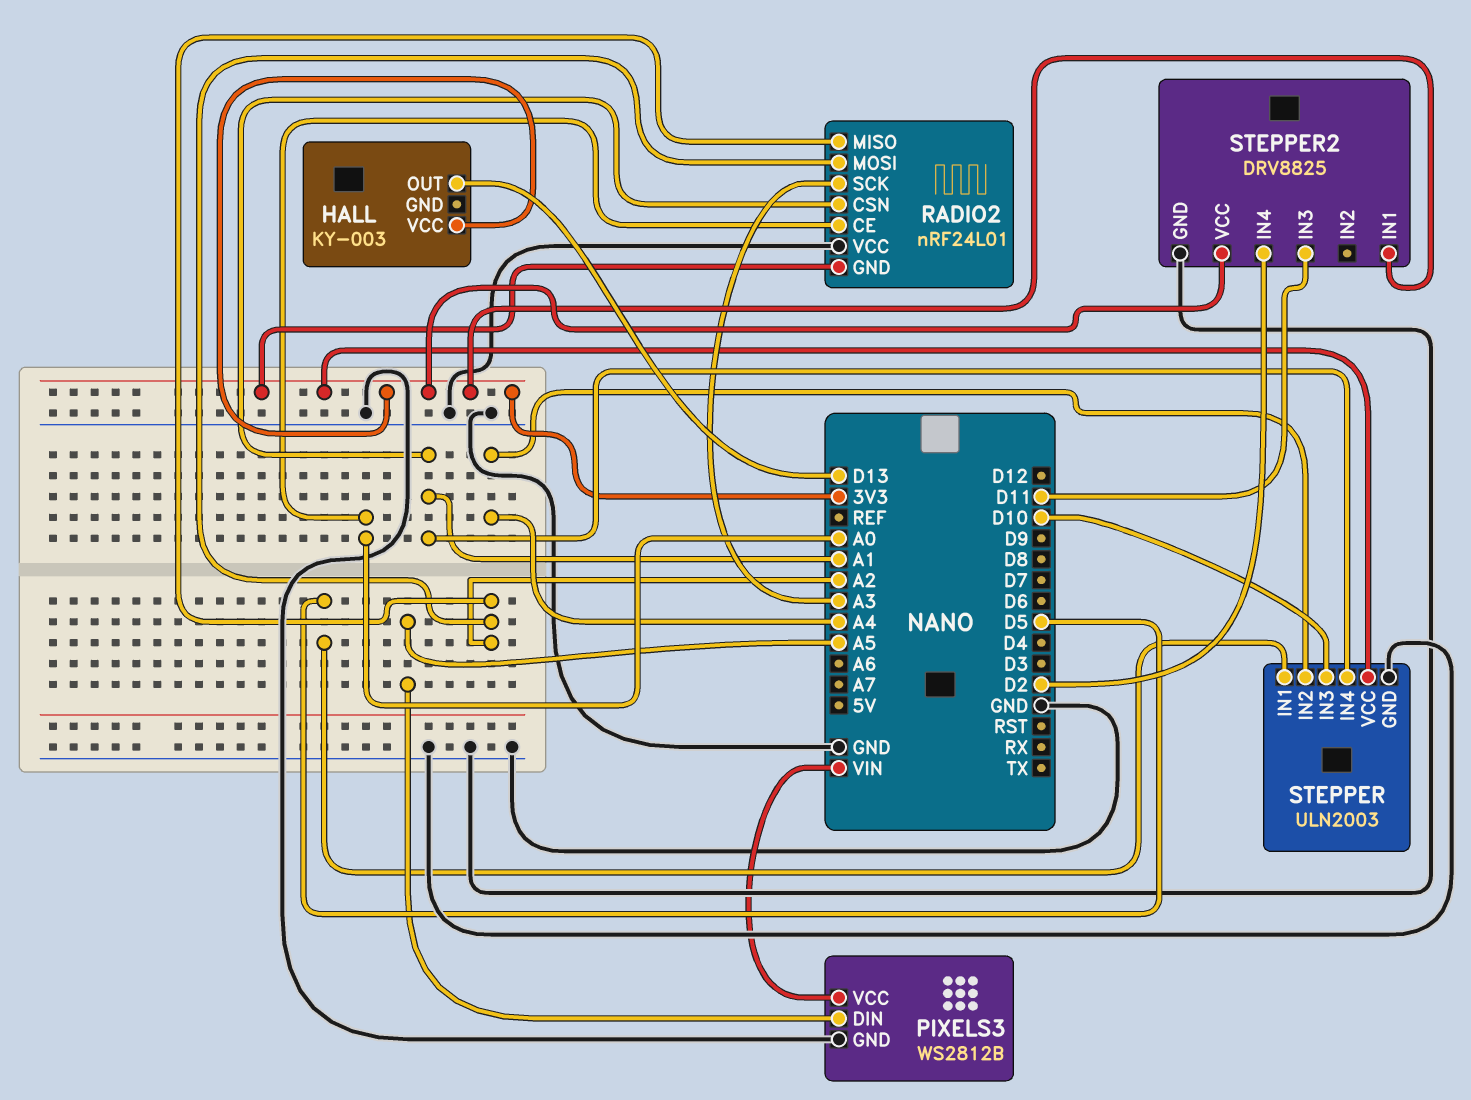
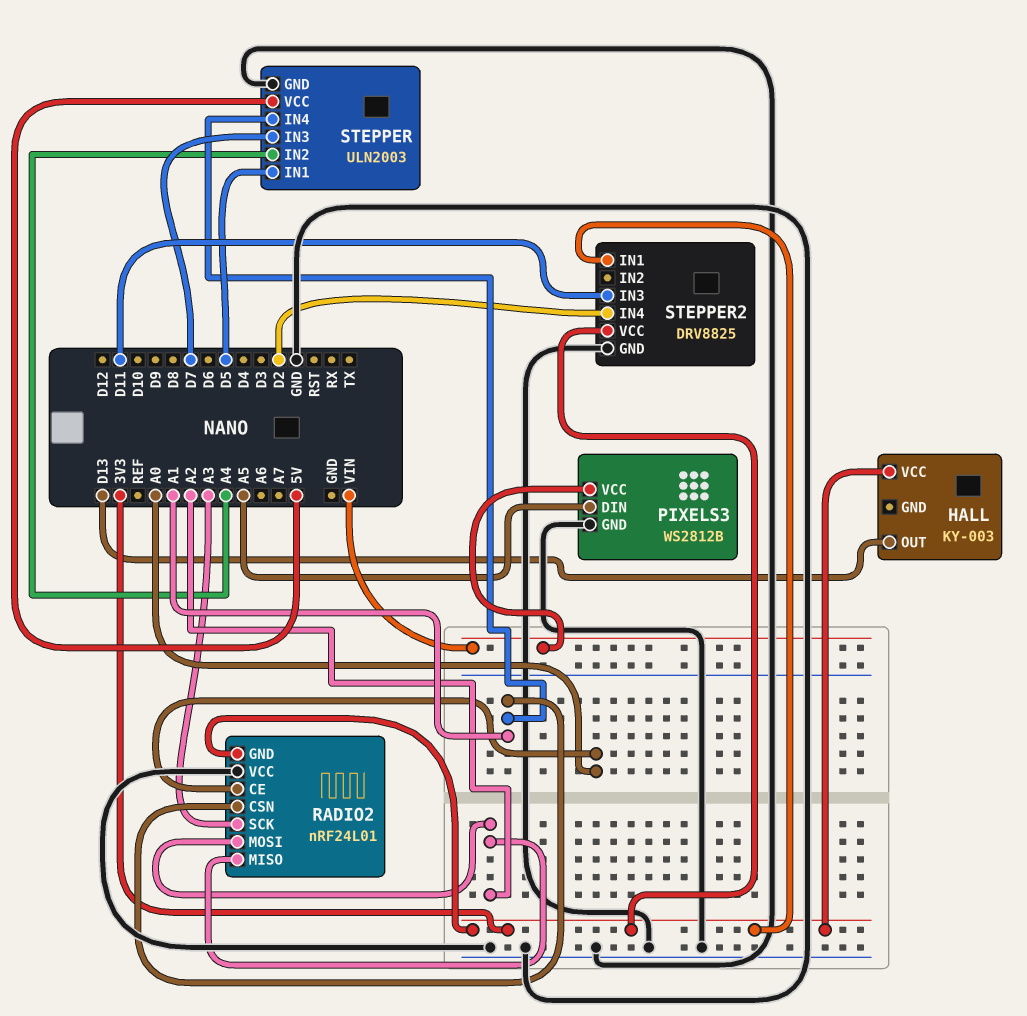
STEPPER pin IN3: D10 -> D7
STEPPER pin VCC: 3V3 -> 5V

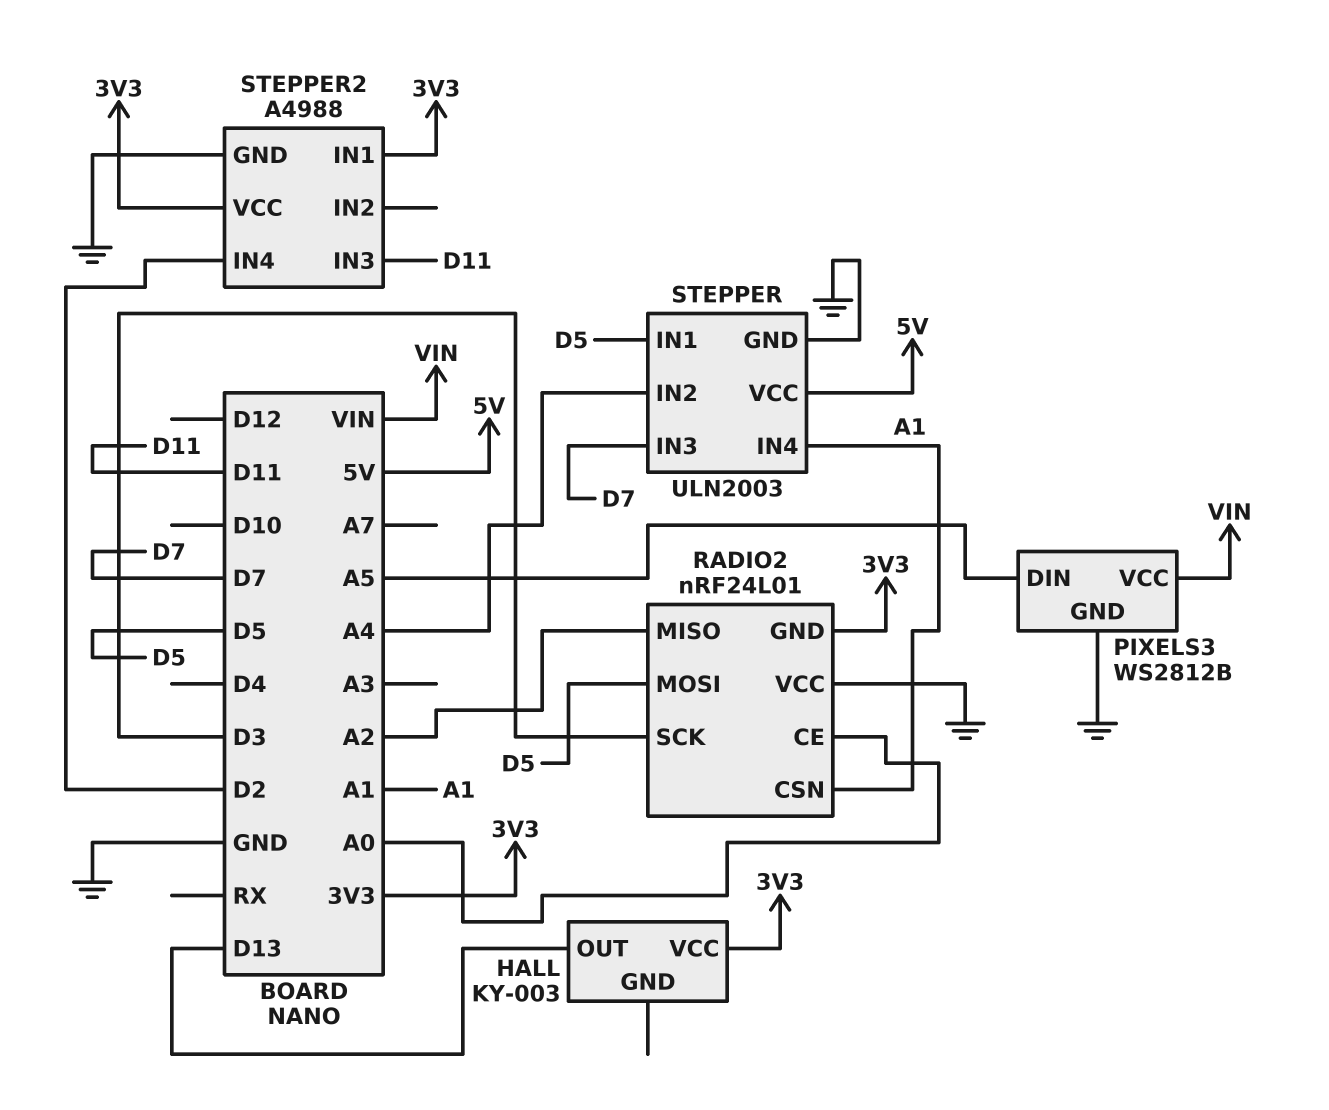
RADIO2 pin MOSI: A2 -> D5
RADIO2 pin SCK: A3 -> D3
STEPPER2: DRV8825 -> A4988

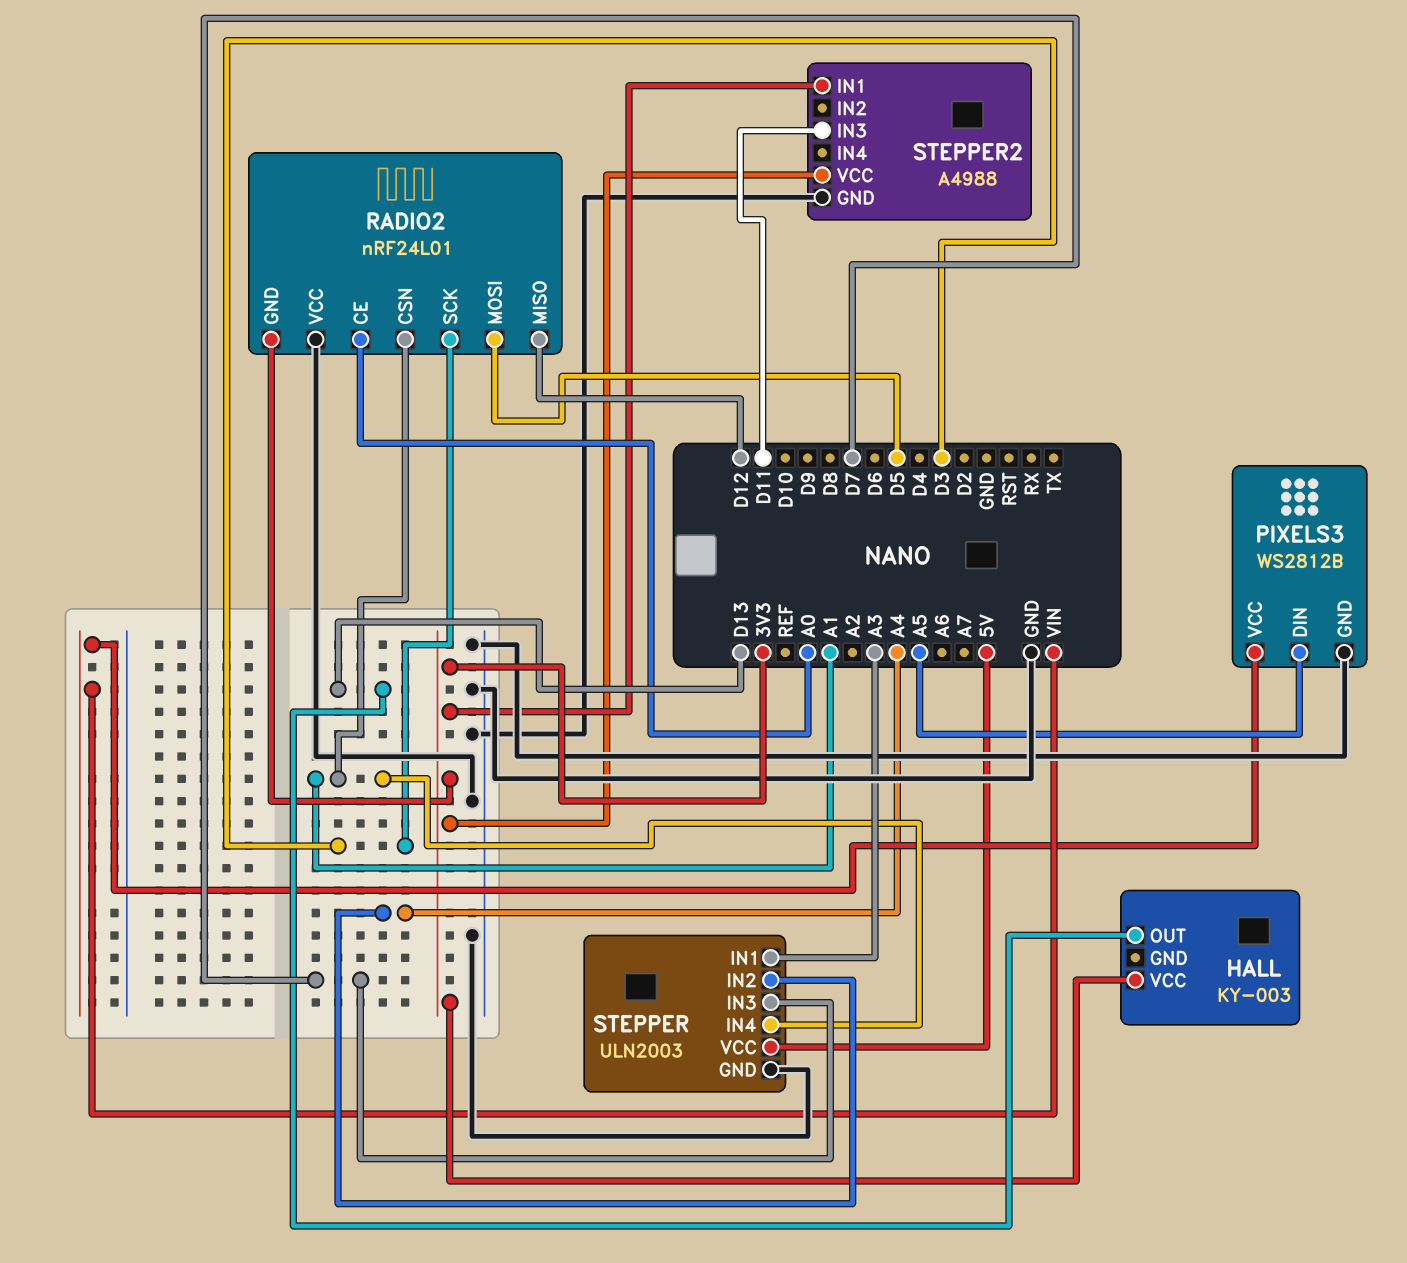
RADIO2 pin MISO: A2 -> D12
STEPPER pin IN1: D5 -> A3
STEPPER2 pin IN4: D2 -> none

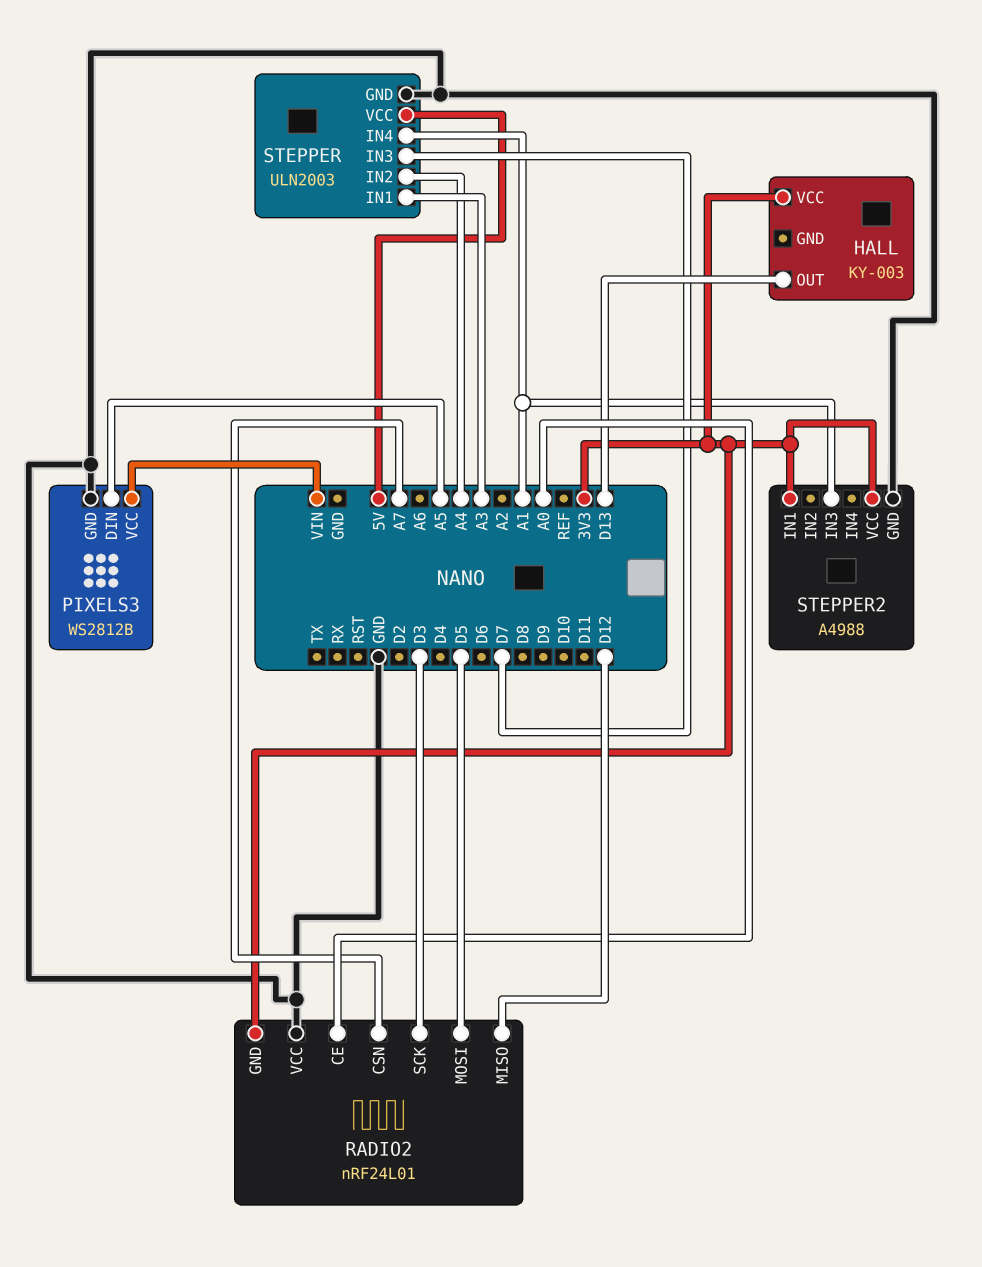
RADIO2 pin CSN: A1 -> A7
STEPPER2 pin IN3: D11 -> A1

